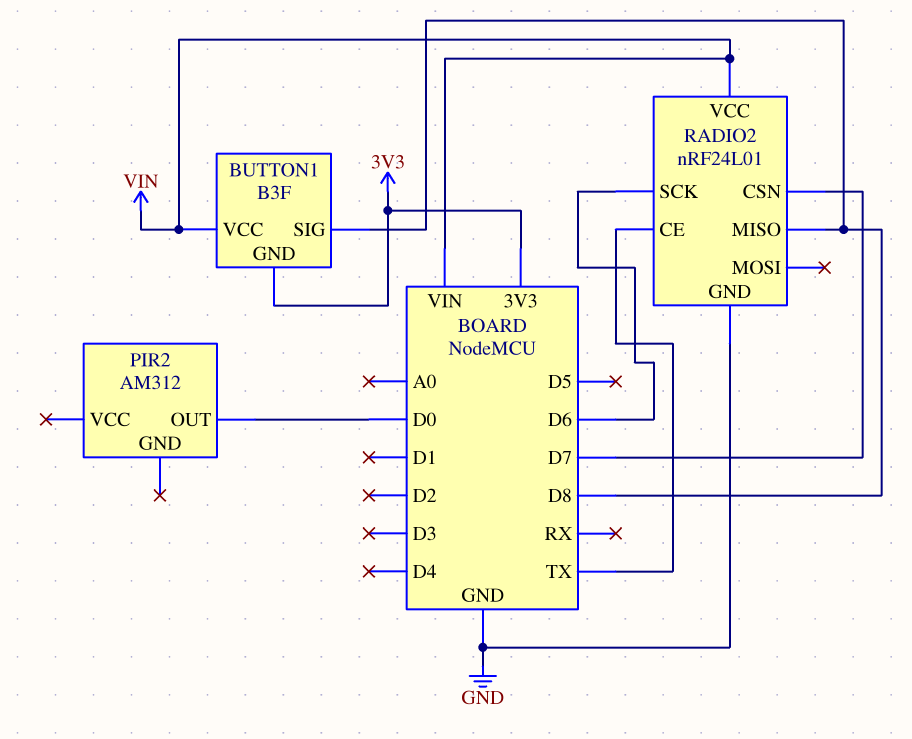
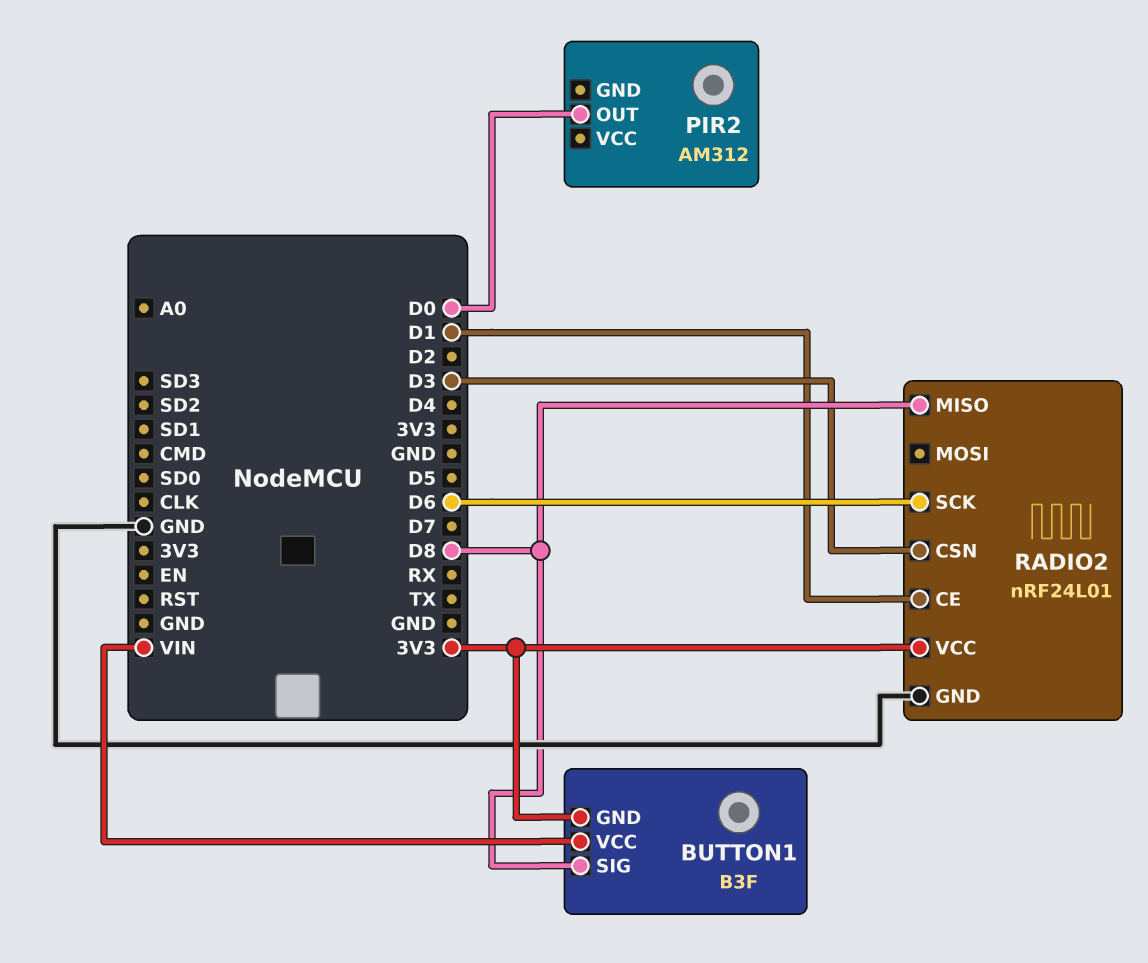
RADIO2 pin CE: TX -> D1
RADIO2 pin CSN: D7 -> D3
RADIO2 pin VCC: VIN -> 3V3

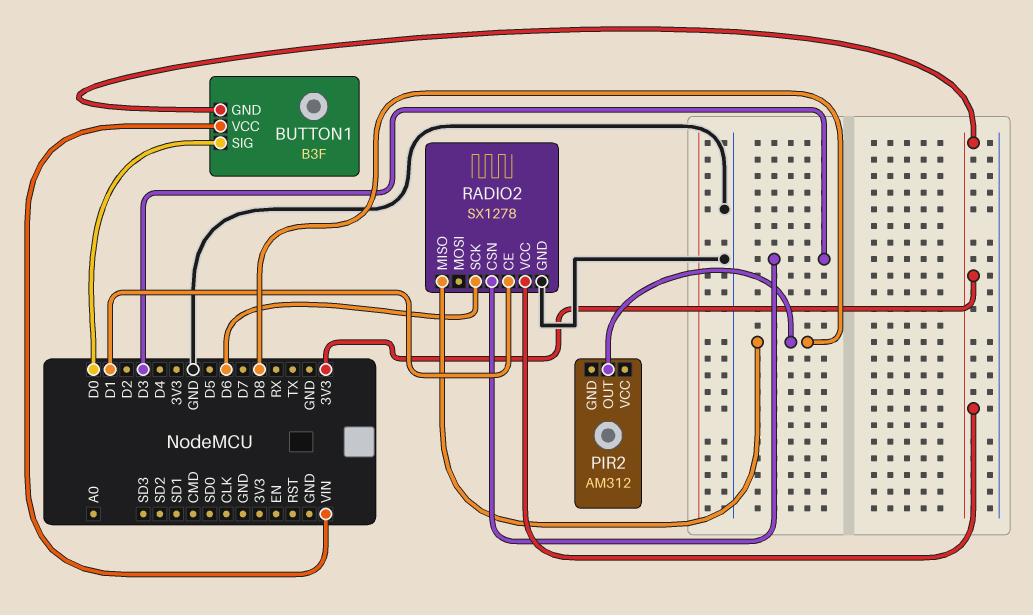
BUTTON1 pin SIG: D8 -> D0
PIR2 pin OUT: D0 -> D8
RADIO2: nRF24L01 -> SX1278

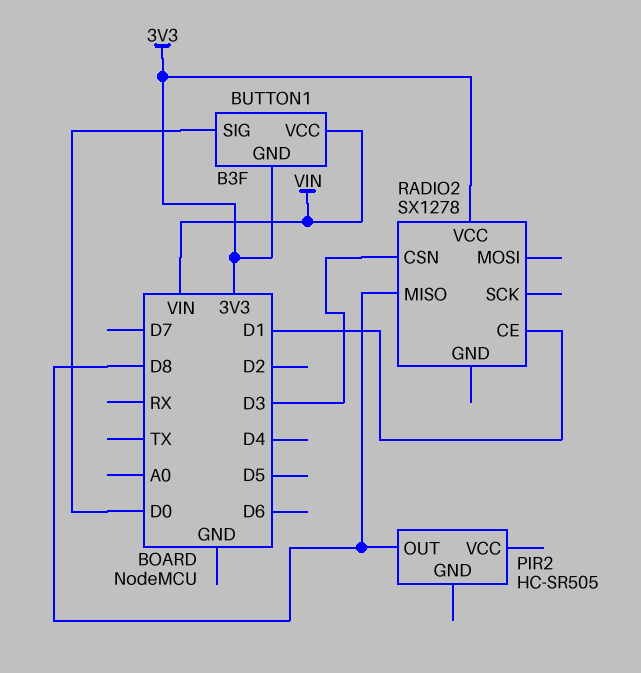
PIR2: AM312 -> HC-SR505
RADIO2 pin GND: GND -> none
RADIO2 pin SCK: D6 -> none

